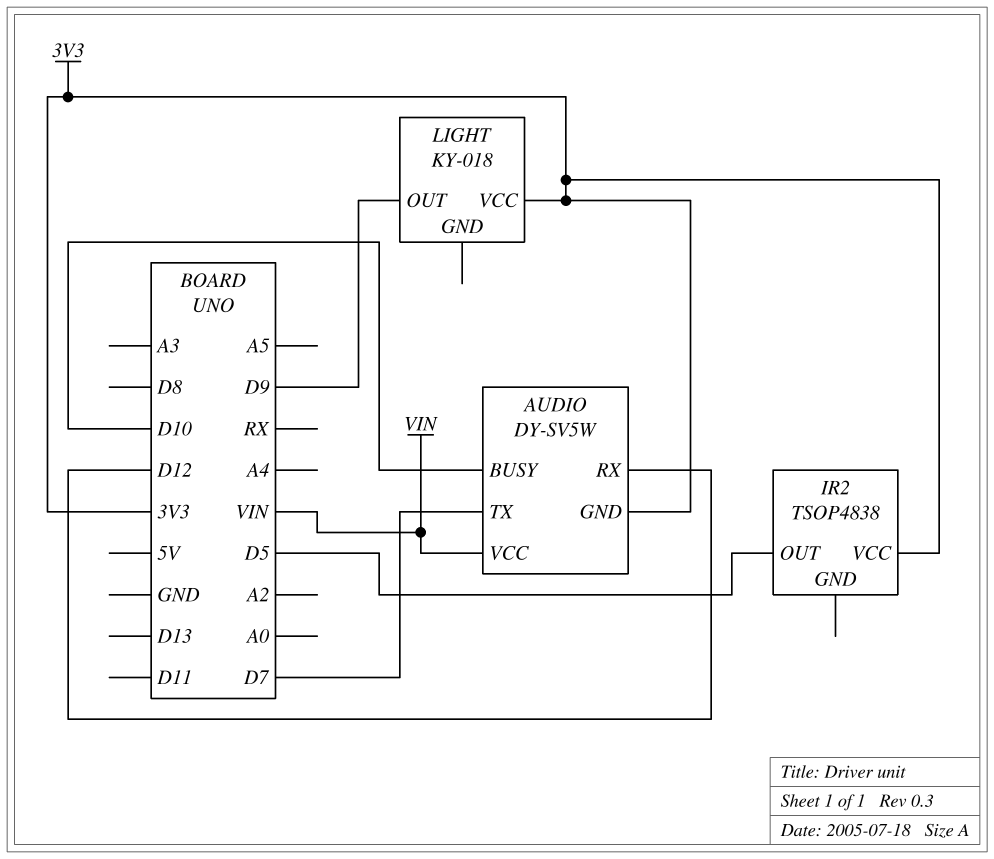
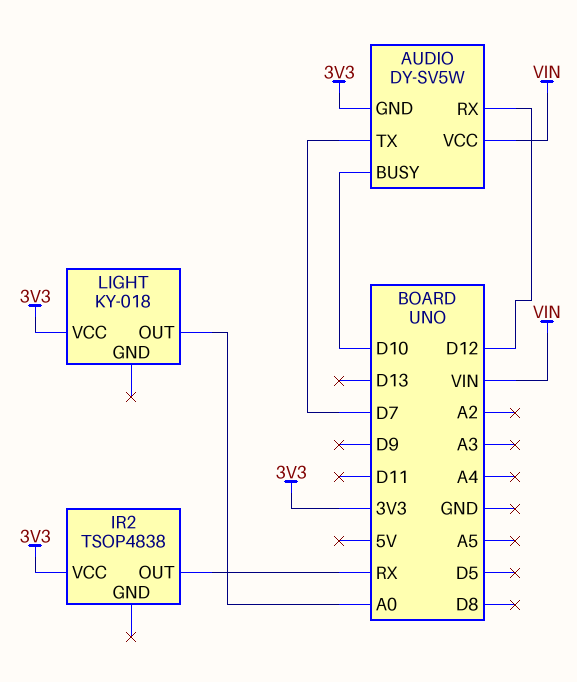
IR2 pin OUT: D5 -> RX
LIGHT pin OUT: D9 -> A0

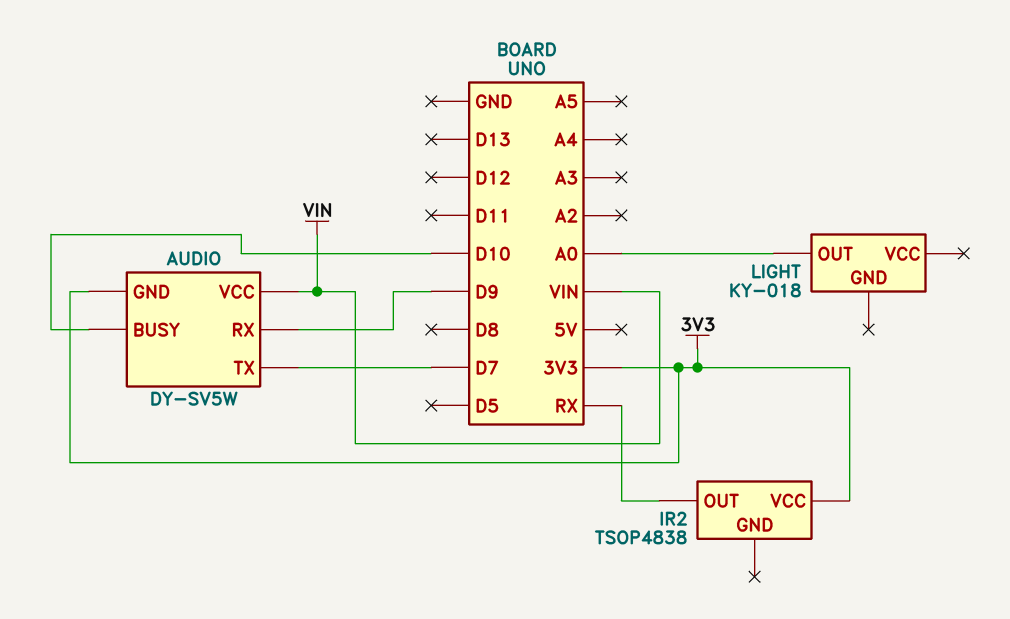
AUDIO pin RX: D12 -> D9
LIGHT pin VCC: 3V3 -> none

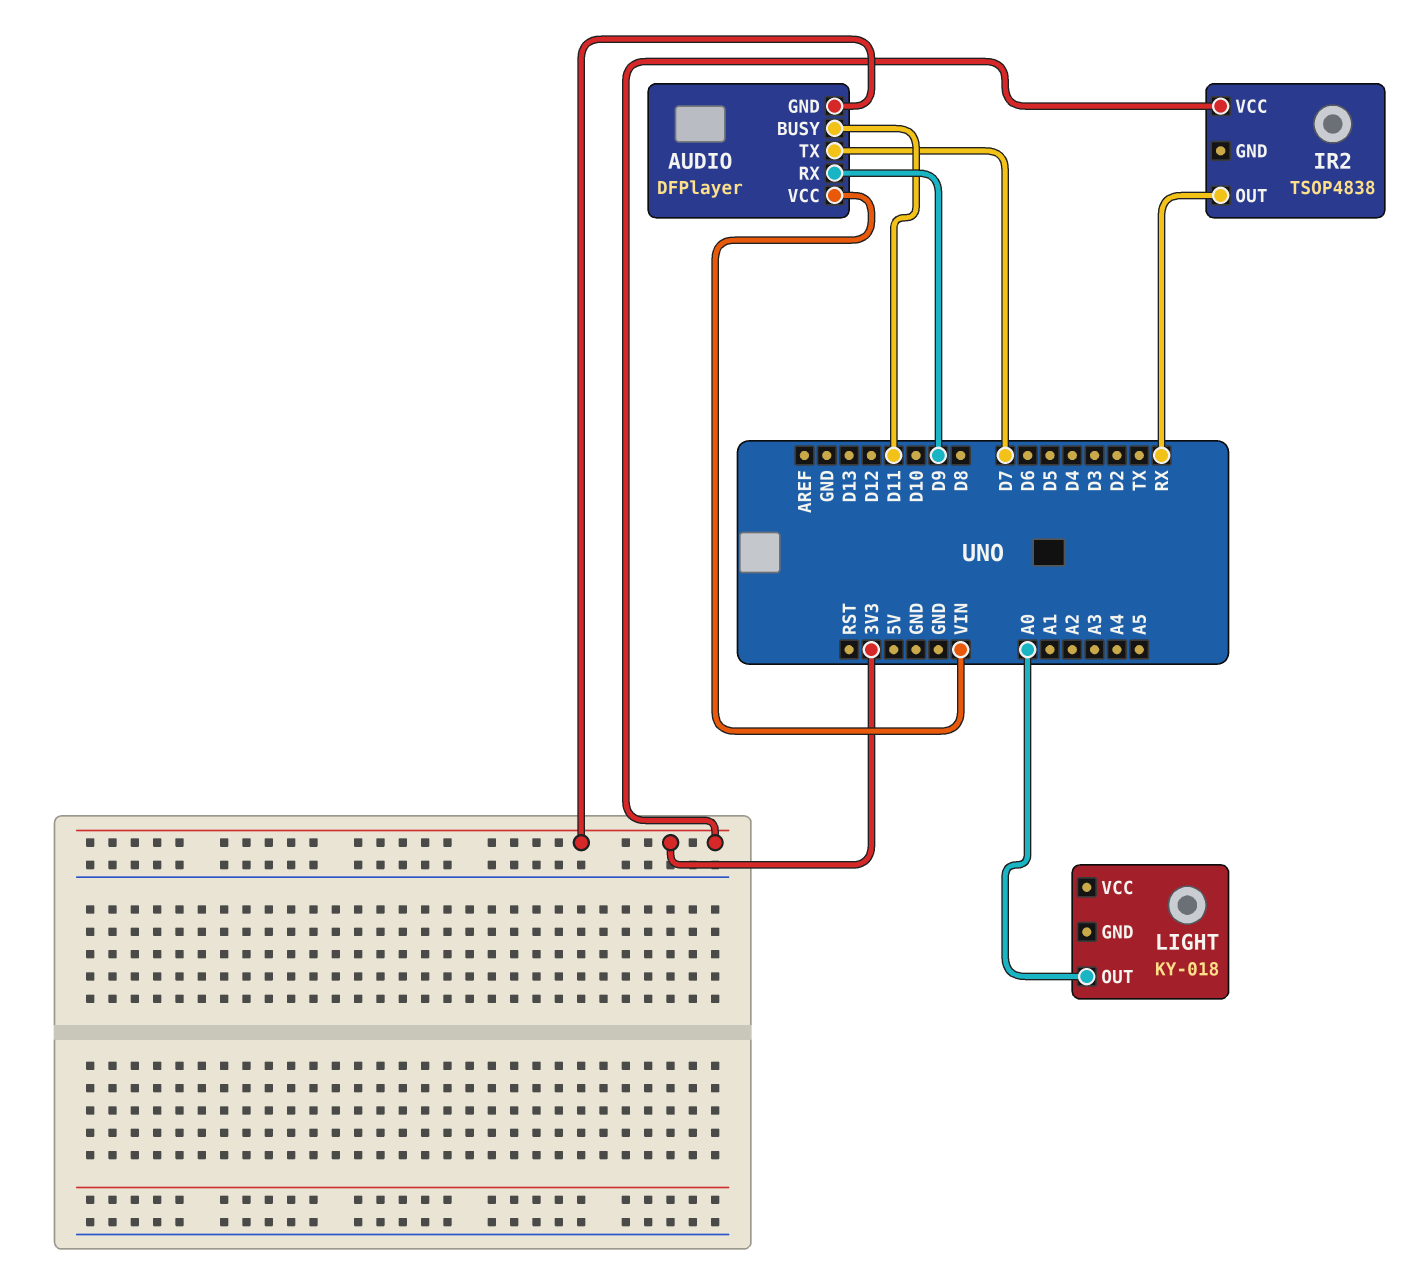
AUDIO: DY-SV5W -> DFPlayer
AUDIO pin BUSY: D10 -> D11

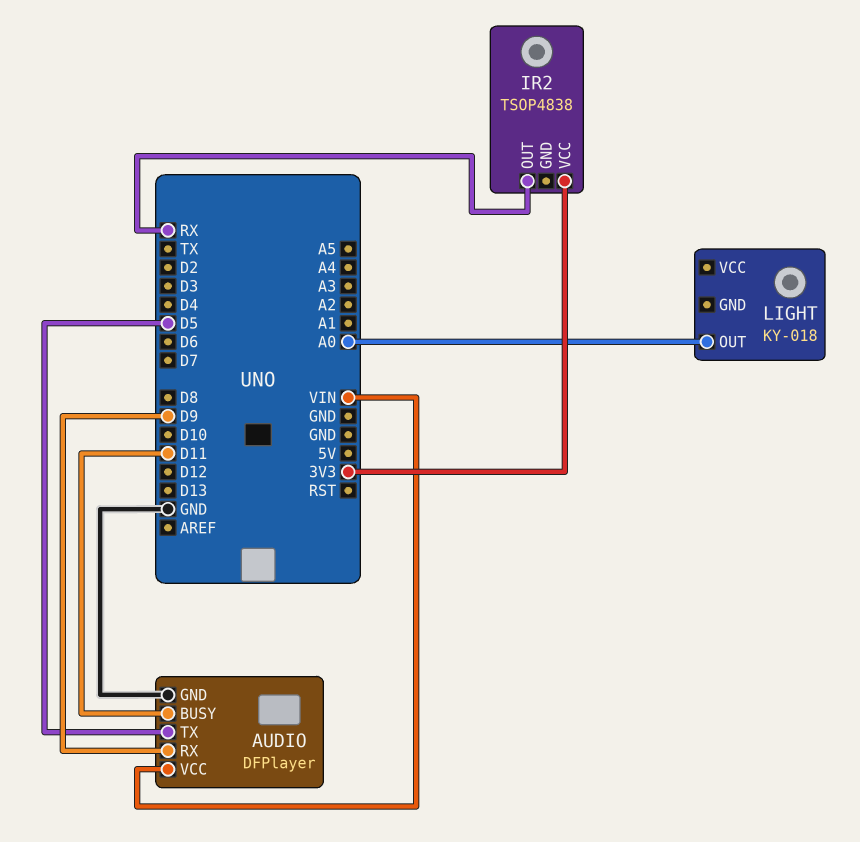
AUDIO pin GND: 3V3 -> GND
AUDIO pin TX: D7 -> D5

